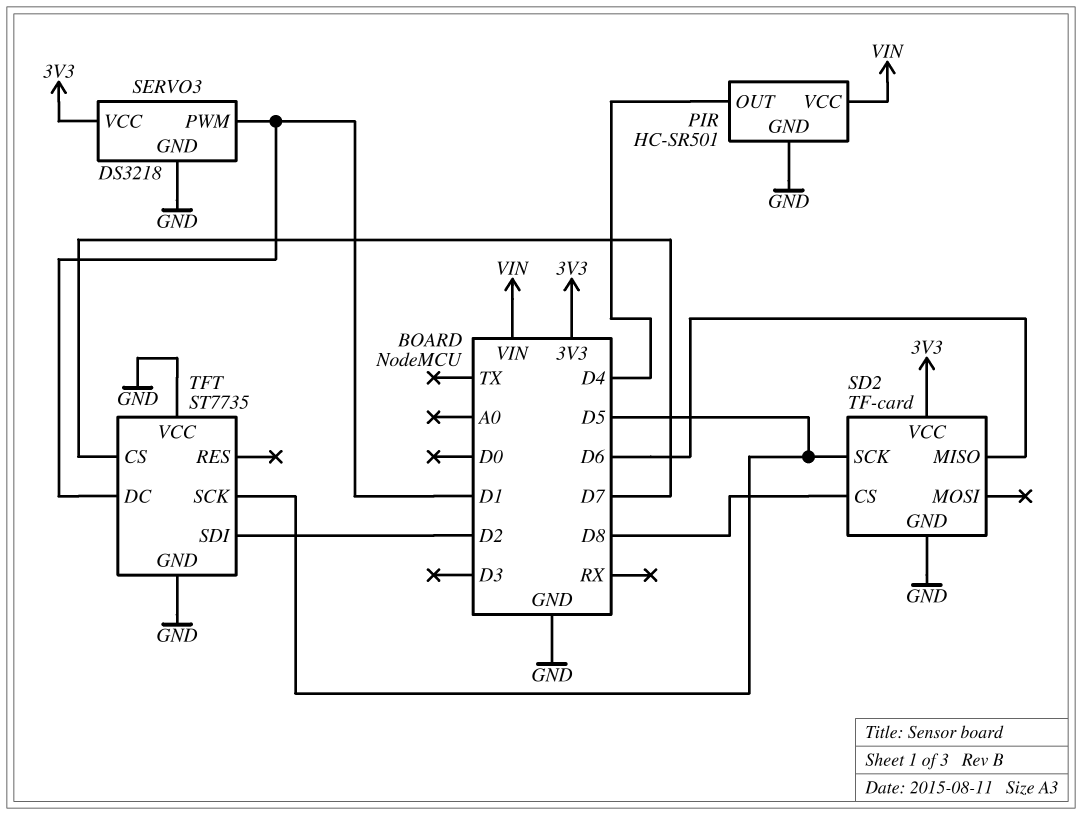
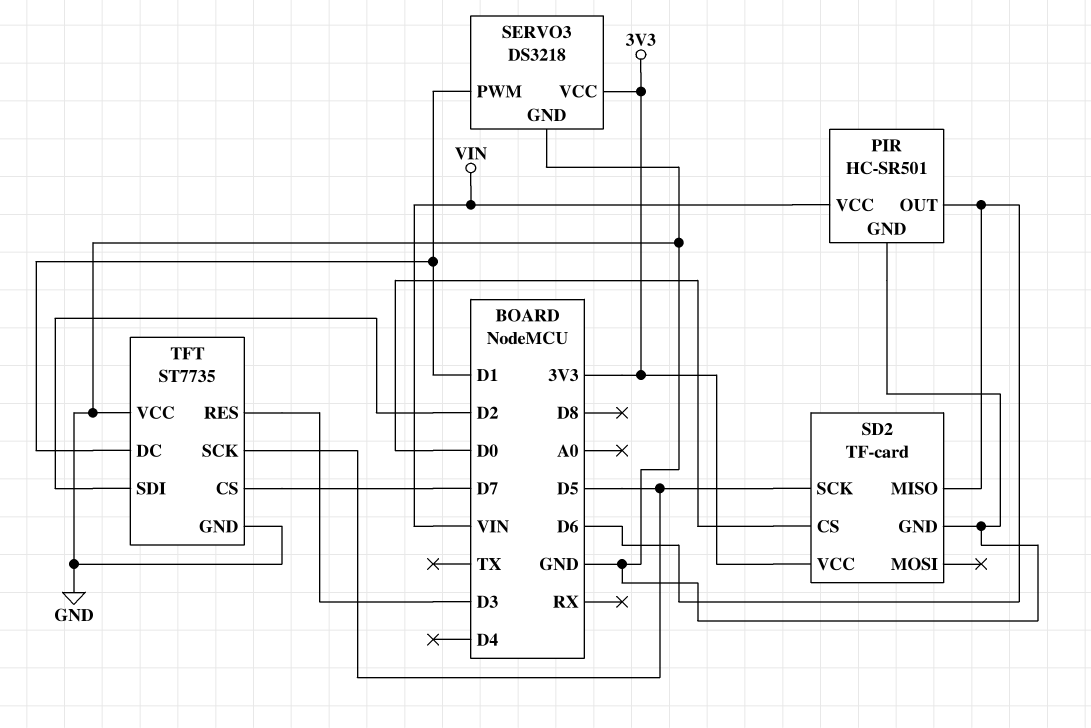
PIR pin OUT: D4 -> D6
SD2 pin CS: D8 -> D0
TFT pin RES: none -> D3

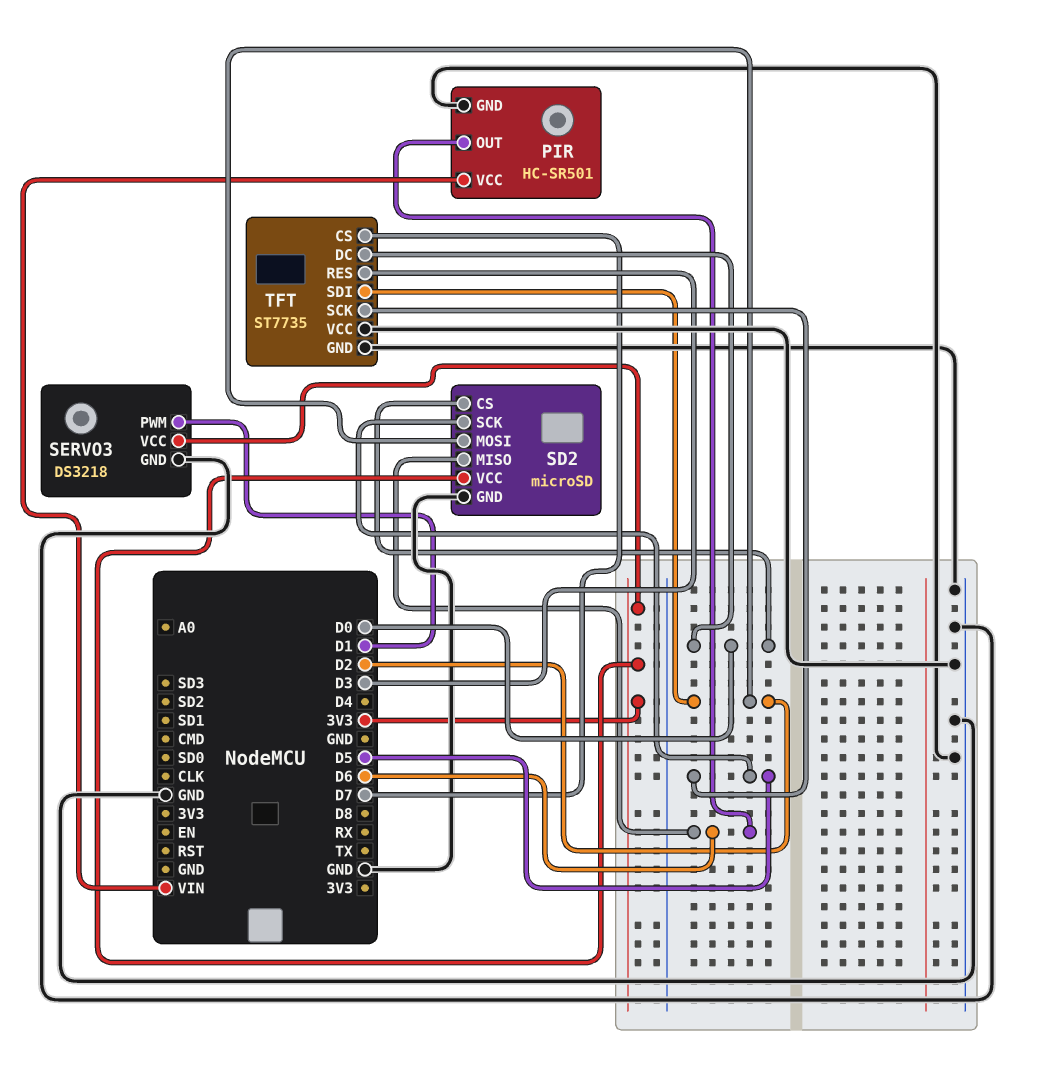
SD2: TF-card -> microSD
SD2 pin MOSI: none -> D2
TFT pin DC: D1 -> D0

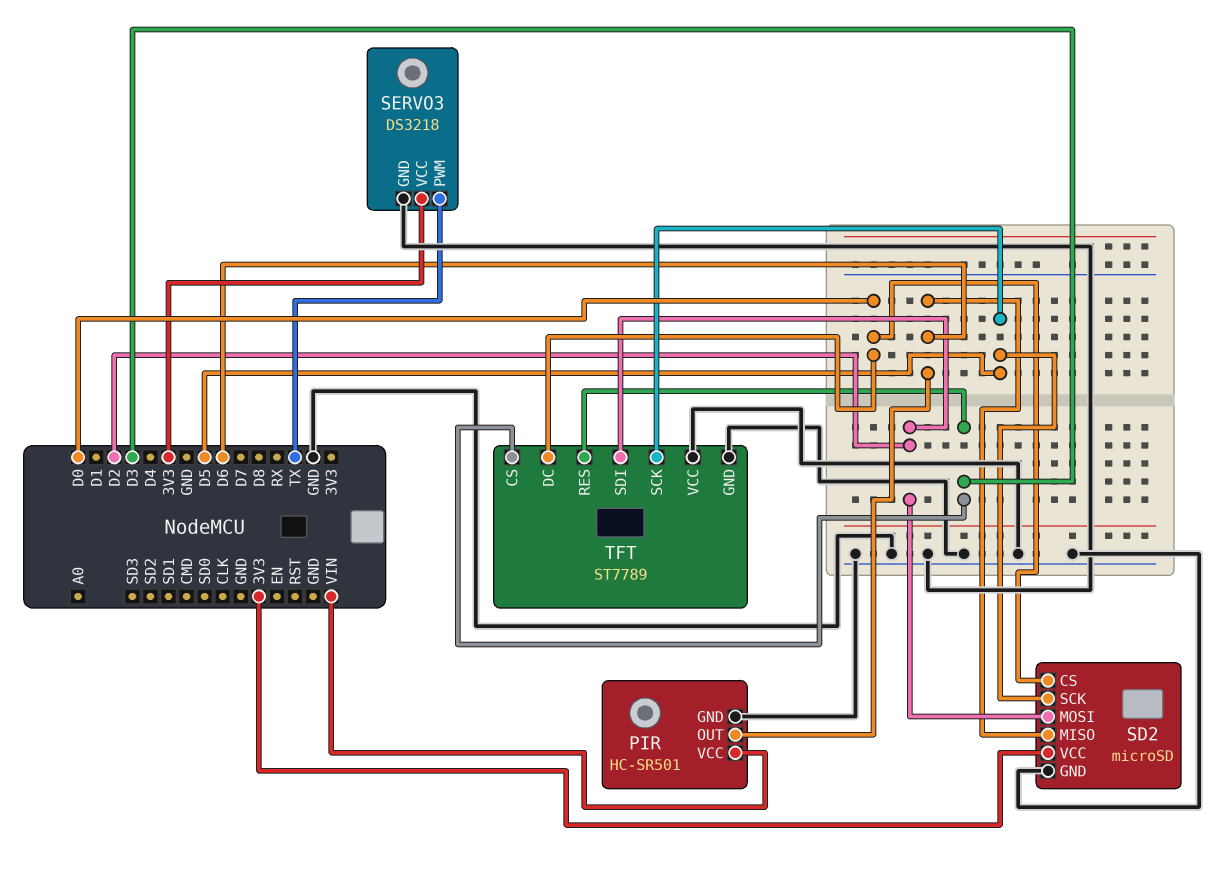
SERVO3 pin PWM: D1 -> TX
TFT: ST7735 -> ST7789
TFT pin CS: D7 -> D3

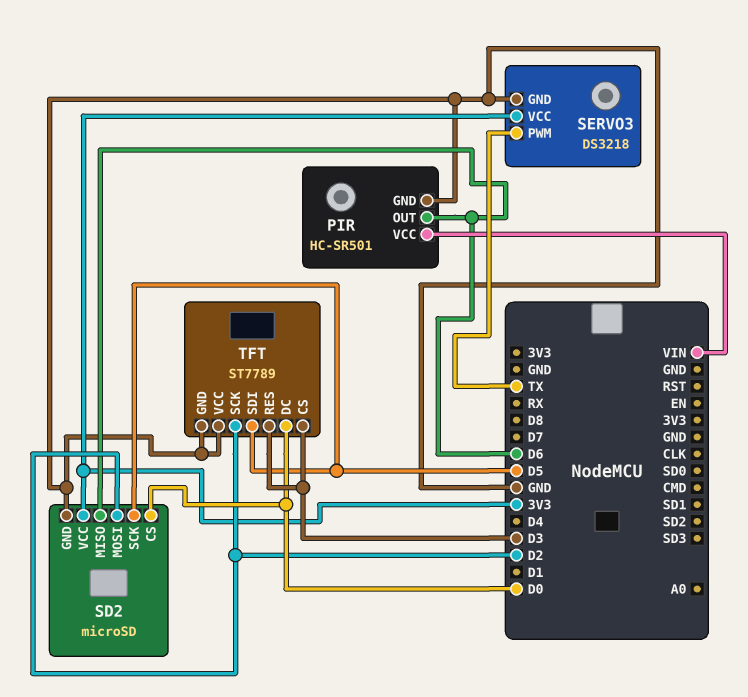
TFT pin SCK: D5 -> D2
TFT pin SDI: D2 -> D5

